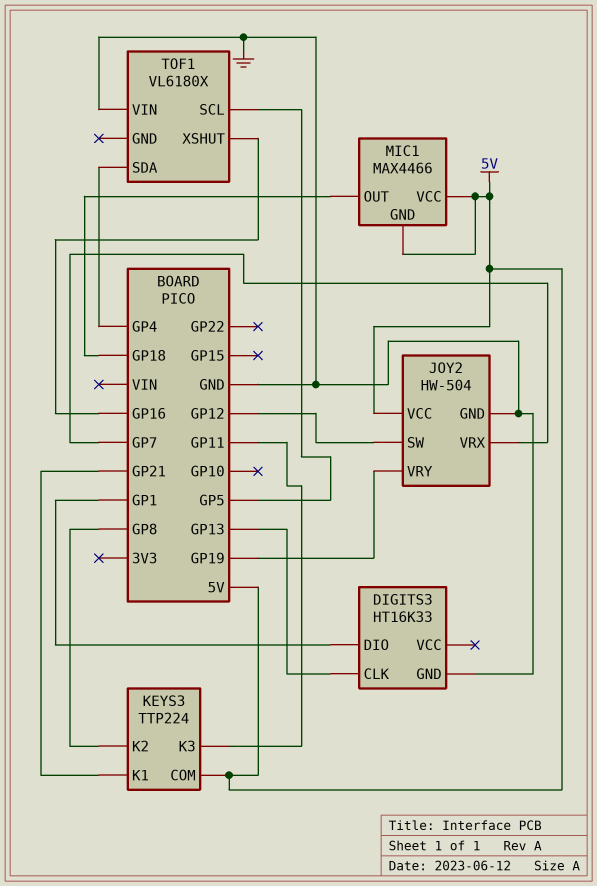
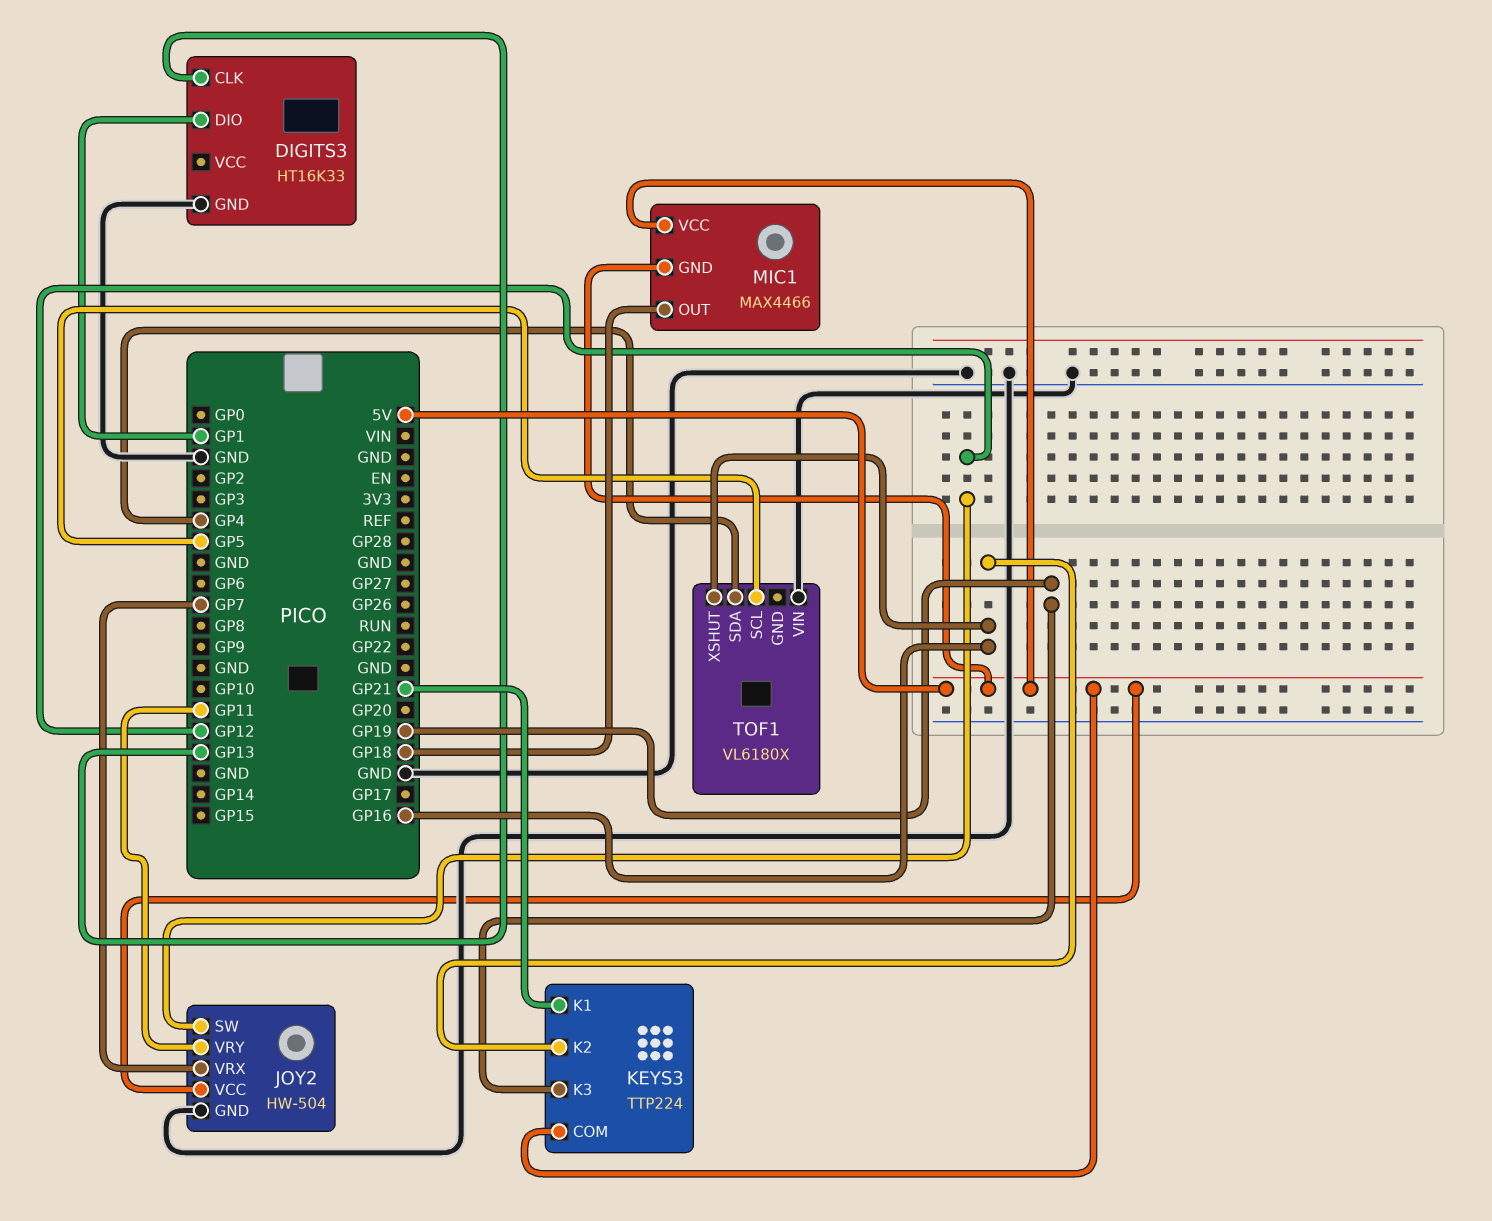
JOY2 pin VRY: GP19 -> GP11
KEYS3 pin K2: GP8 -> GP16
KEYS3 pin K3: GP11 -> GP19

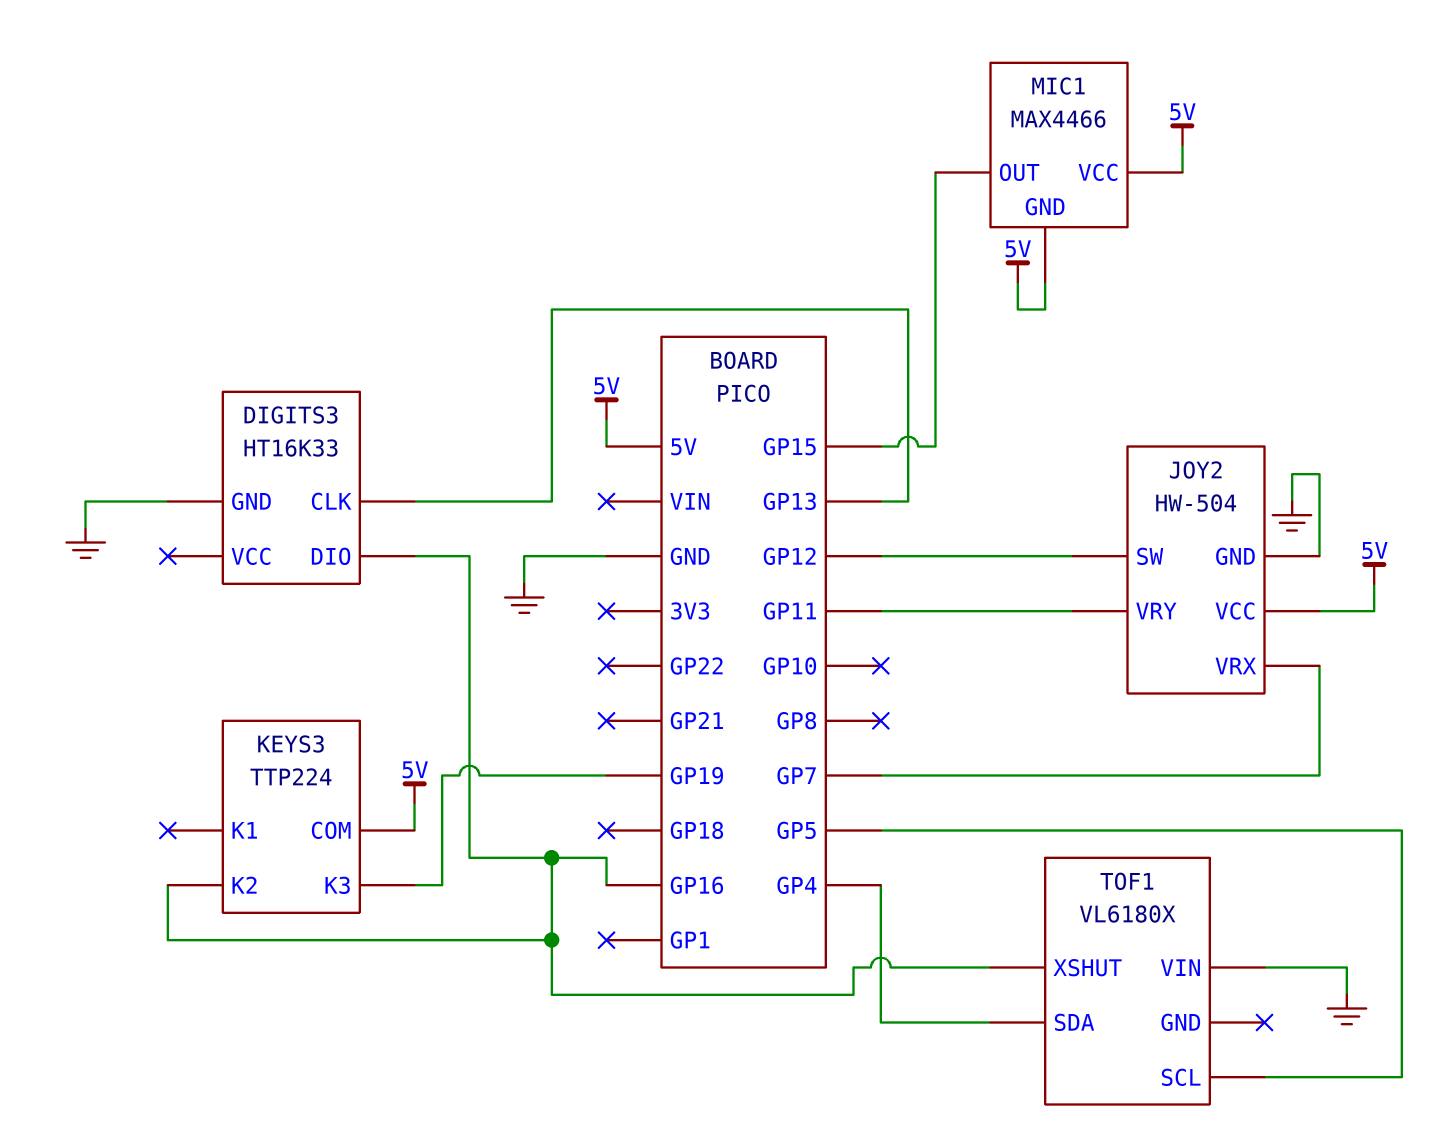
DIGITS3 pin DIO: GP1 -> GP16
KEYS3 pin K1: GP21 -> none
MIC1 pin OUT: GP18 -> GP15

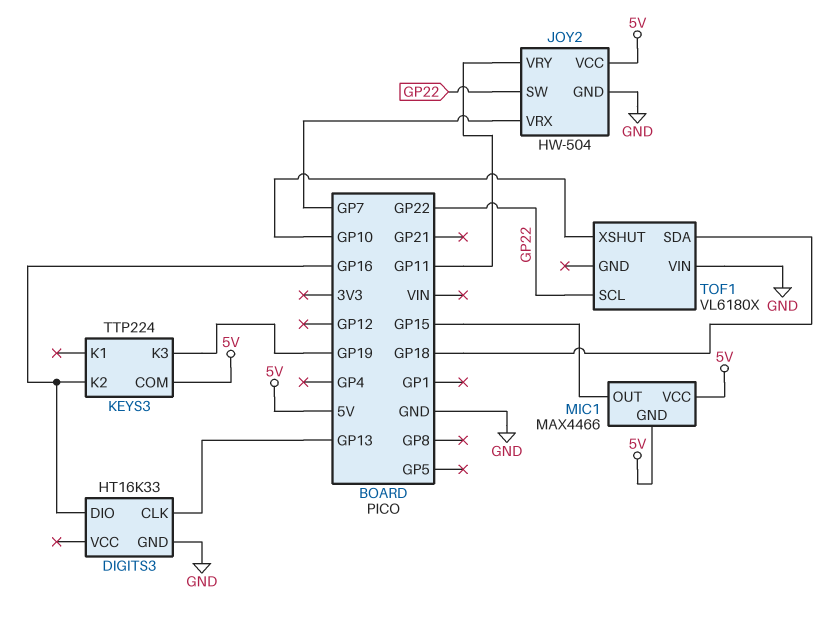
JOY2 pin SW: GP12 -> GP22
TOF1 pin SCL: GP5 -> GP22
TOF1 pin SDA: GP4 -> GP18
TOF1 pin XSHUT: GP16 -> GP10

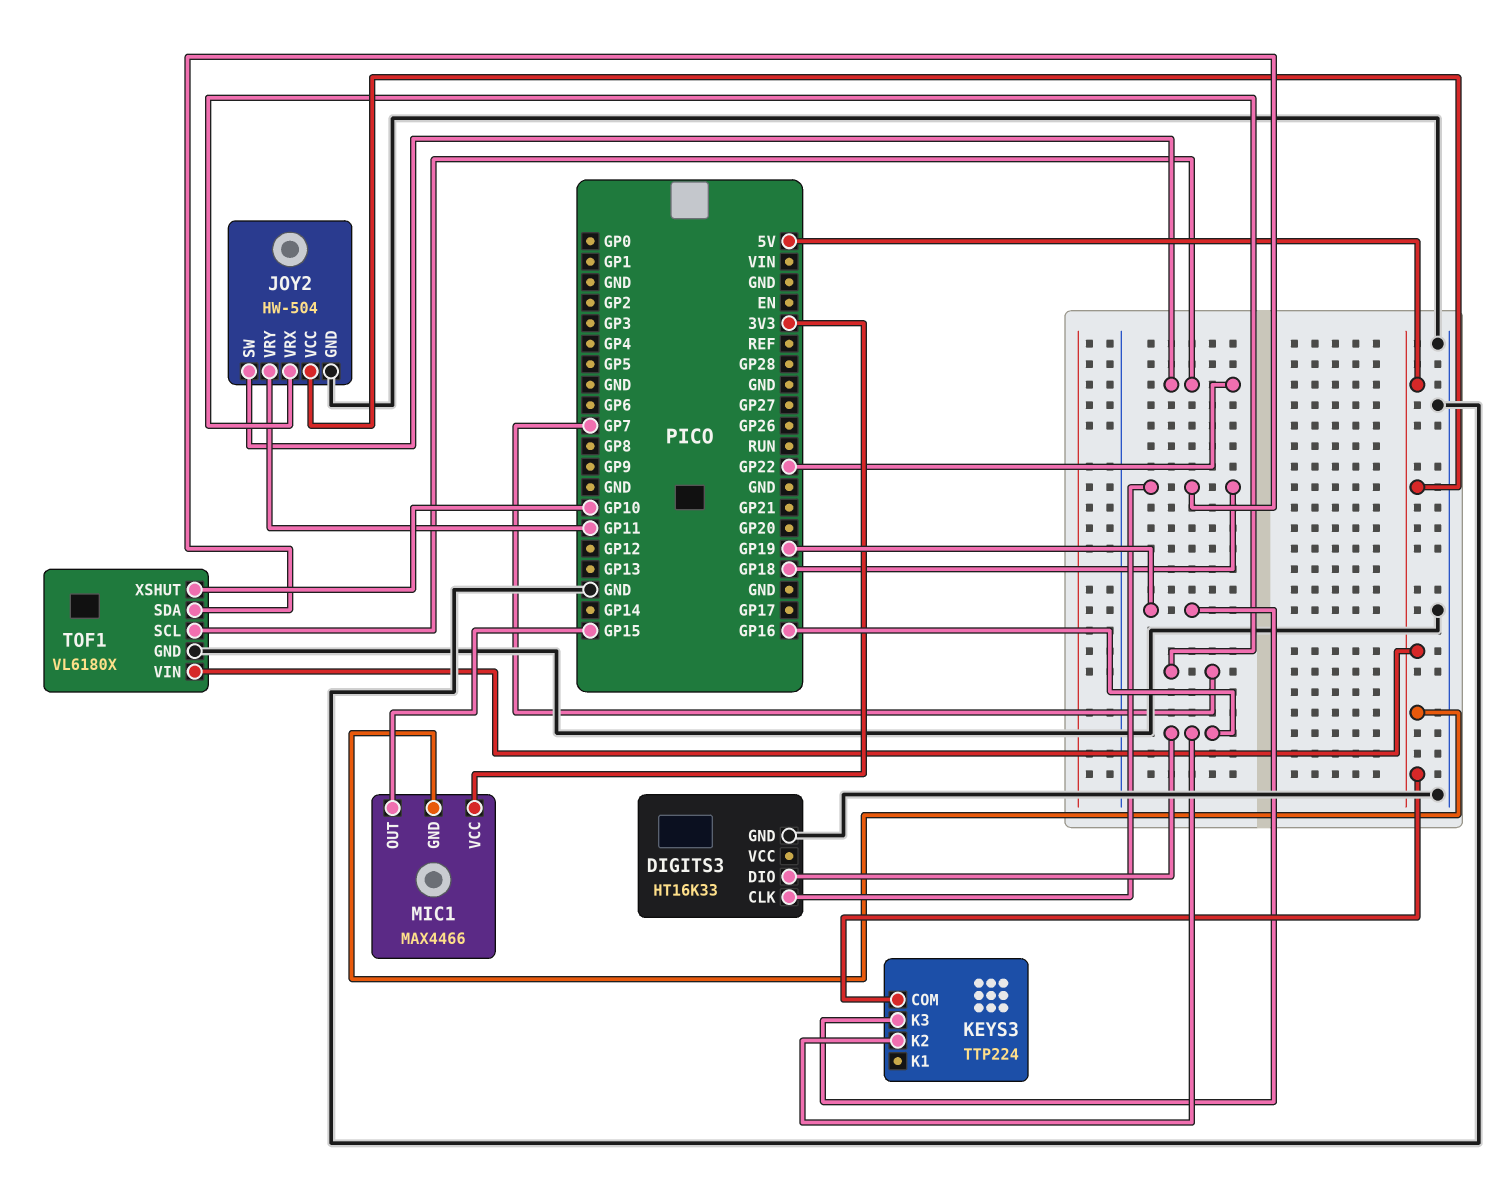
DIGITS3 pin CLK: GP13 -> GP18
MIC1 pin VCC: 5V -> 3V3
TOF1 pin GND: none -> GND
TOF1 pin VIN: GND -> 5V

